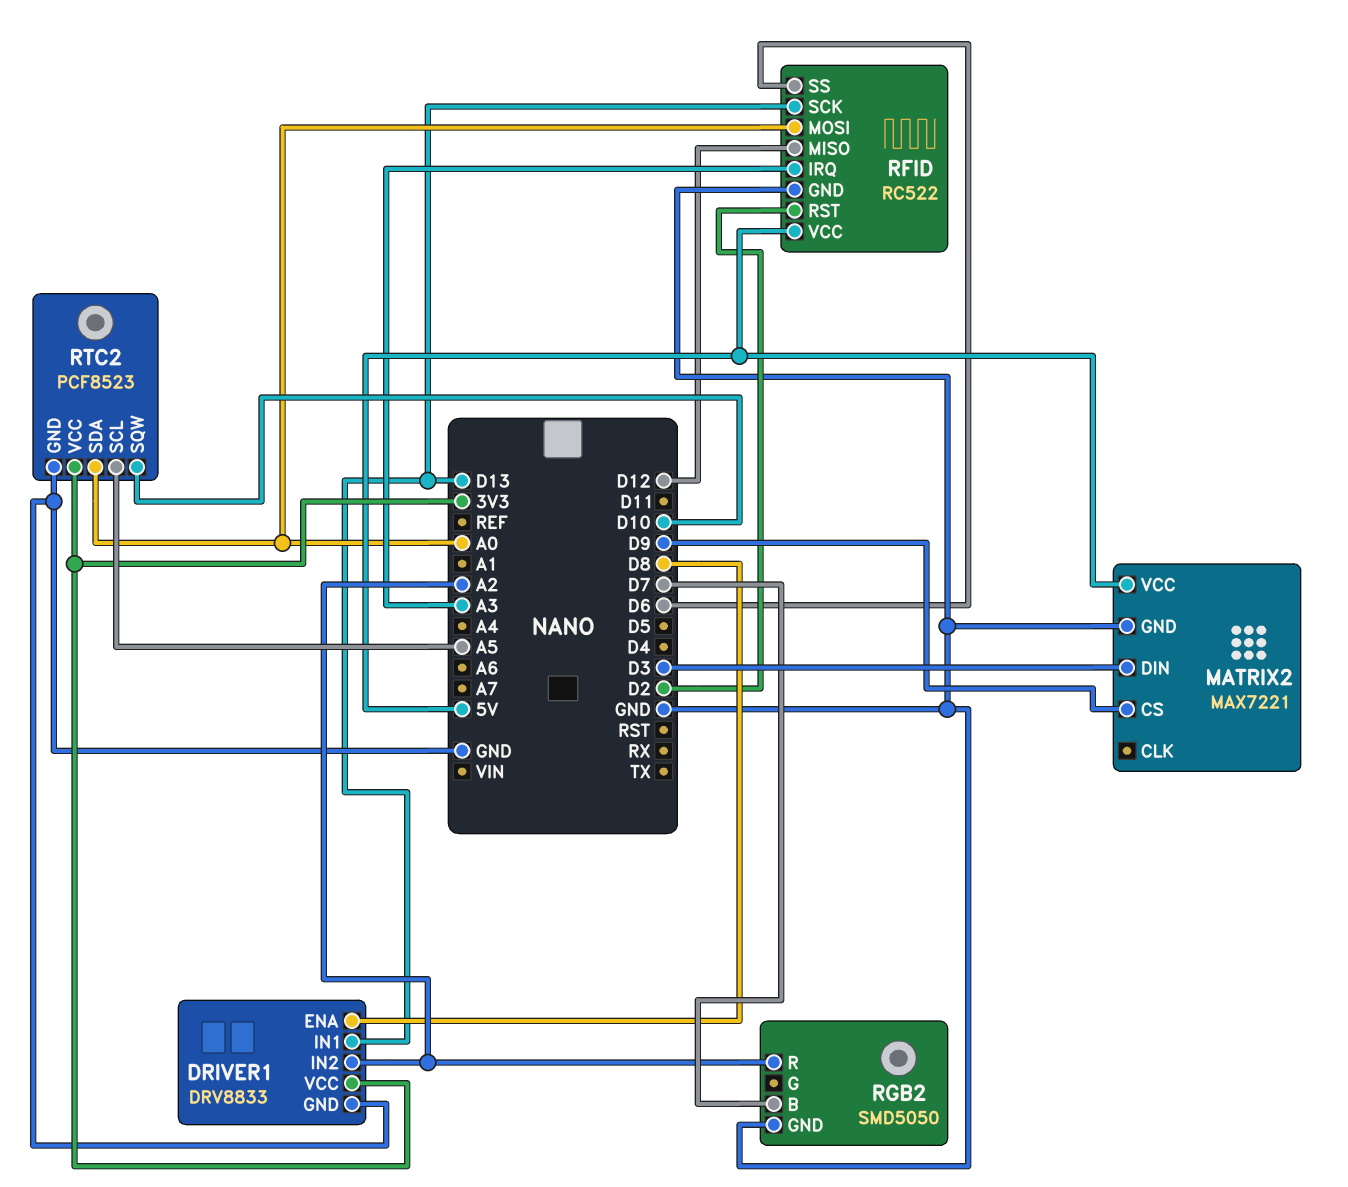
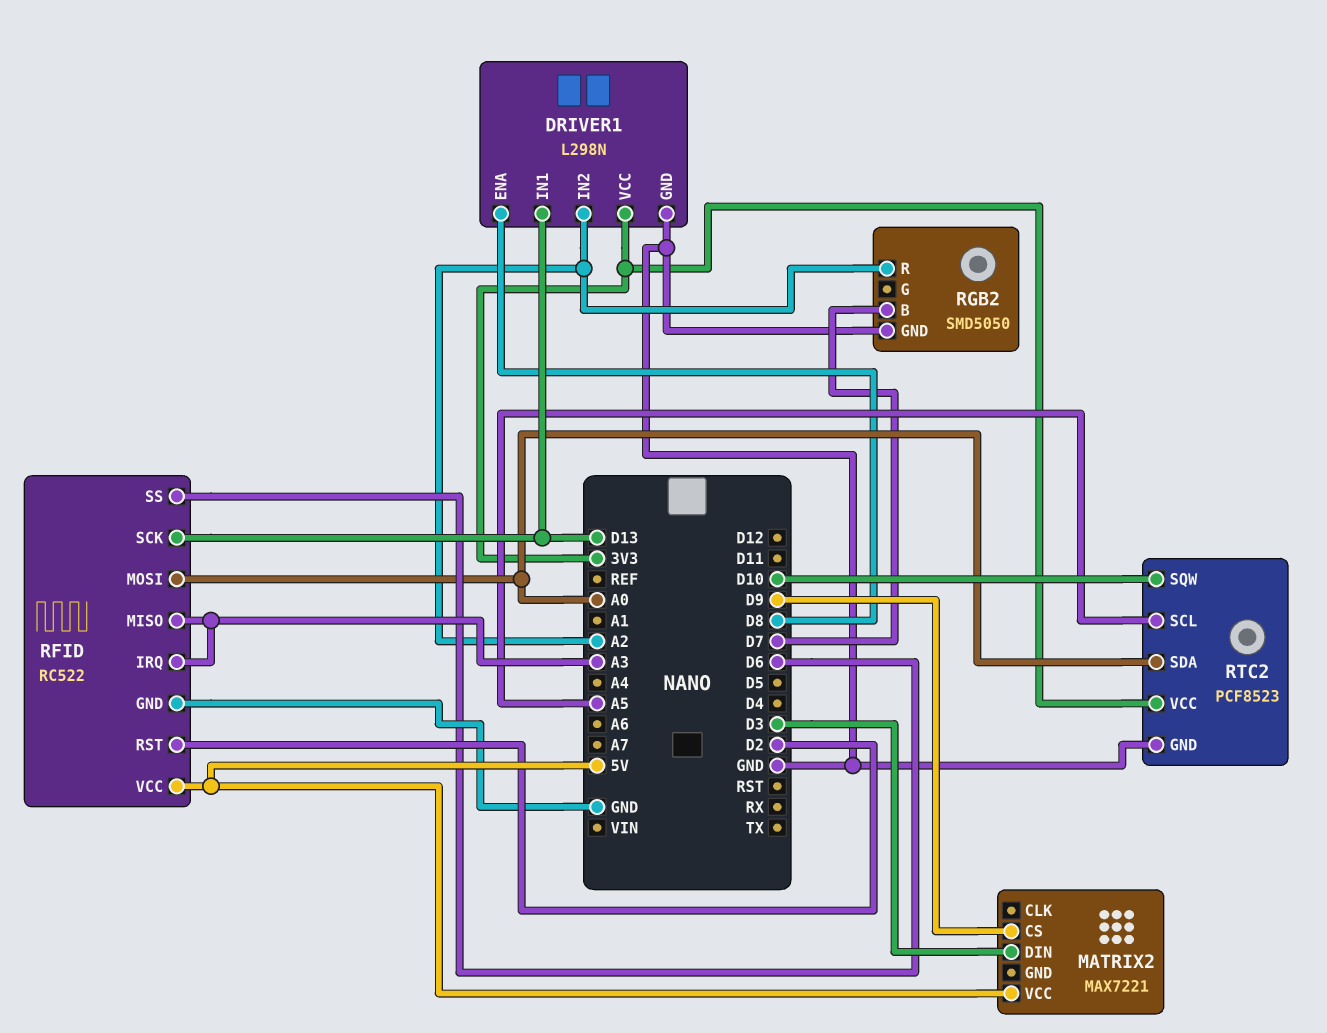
DRIVER1: DRV8833 -> L298N
MATRIX2 pin GND: GND -> none
RFID pin MISO: D12 -> A3

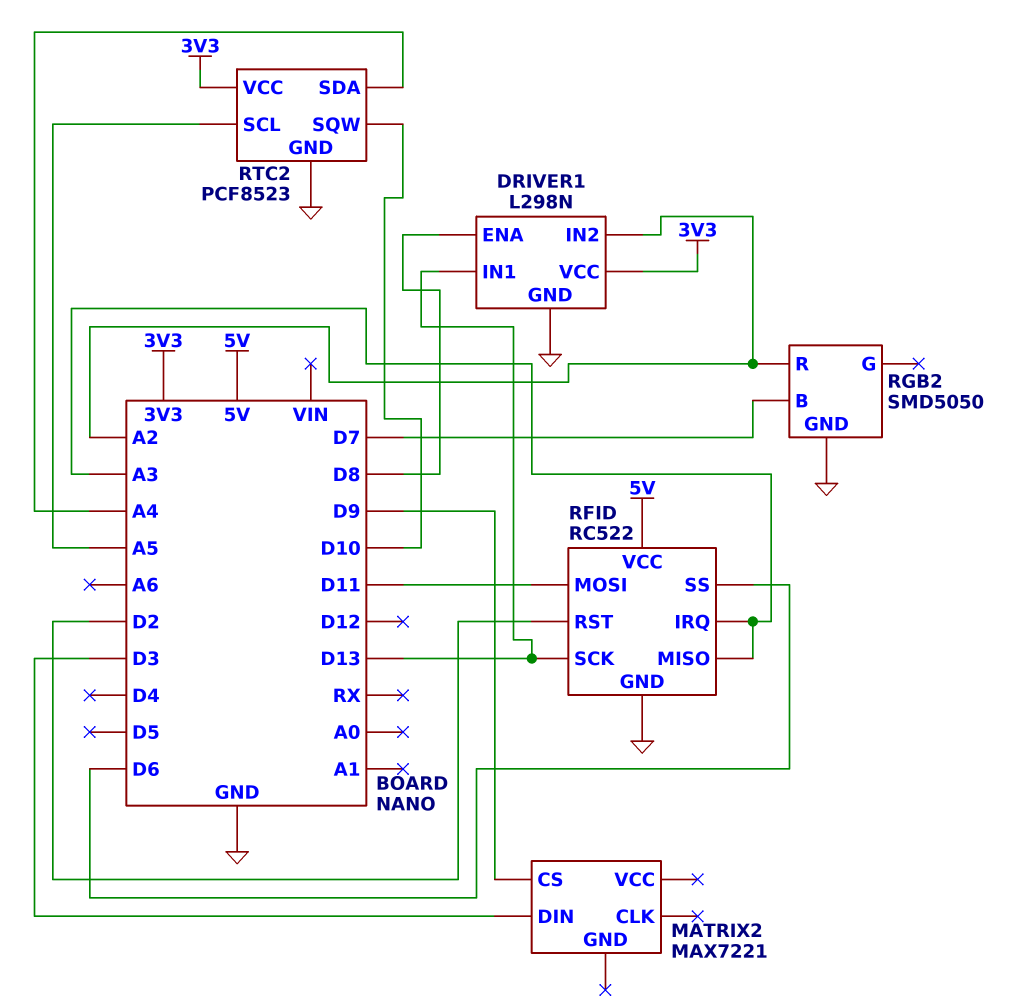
MATRIX2 pin VCC: 5V -> none
RFID pin MOSI: A0 -> D11
RTC2 pin SDA: A0 -> A4

